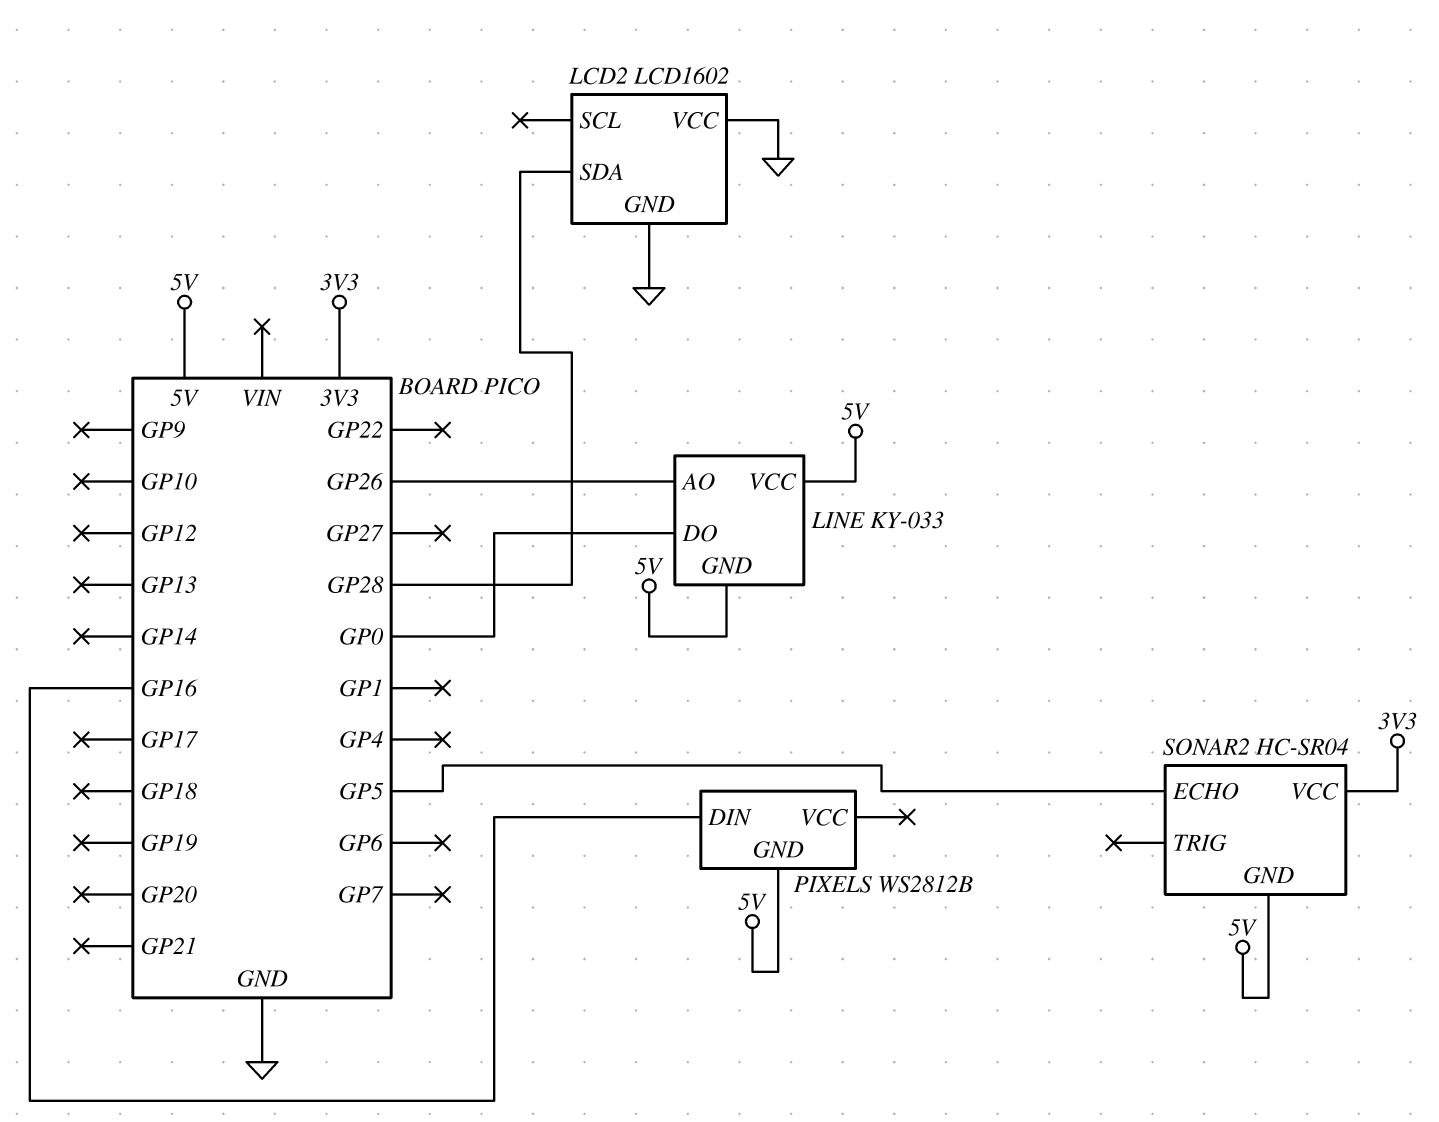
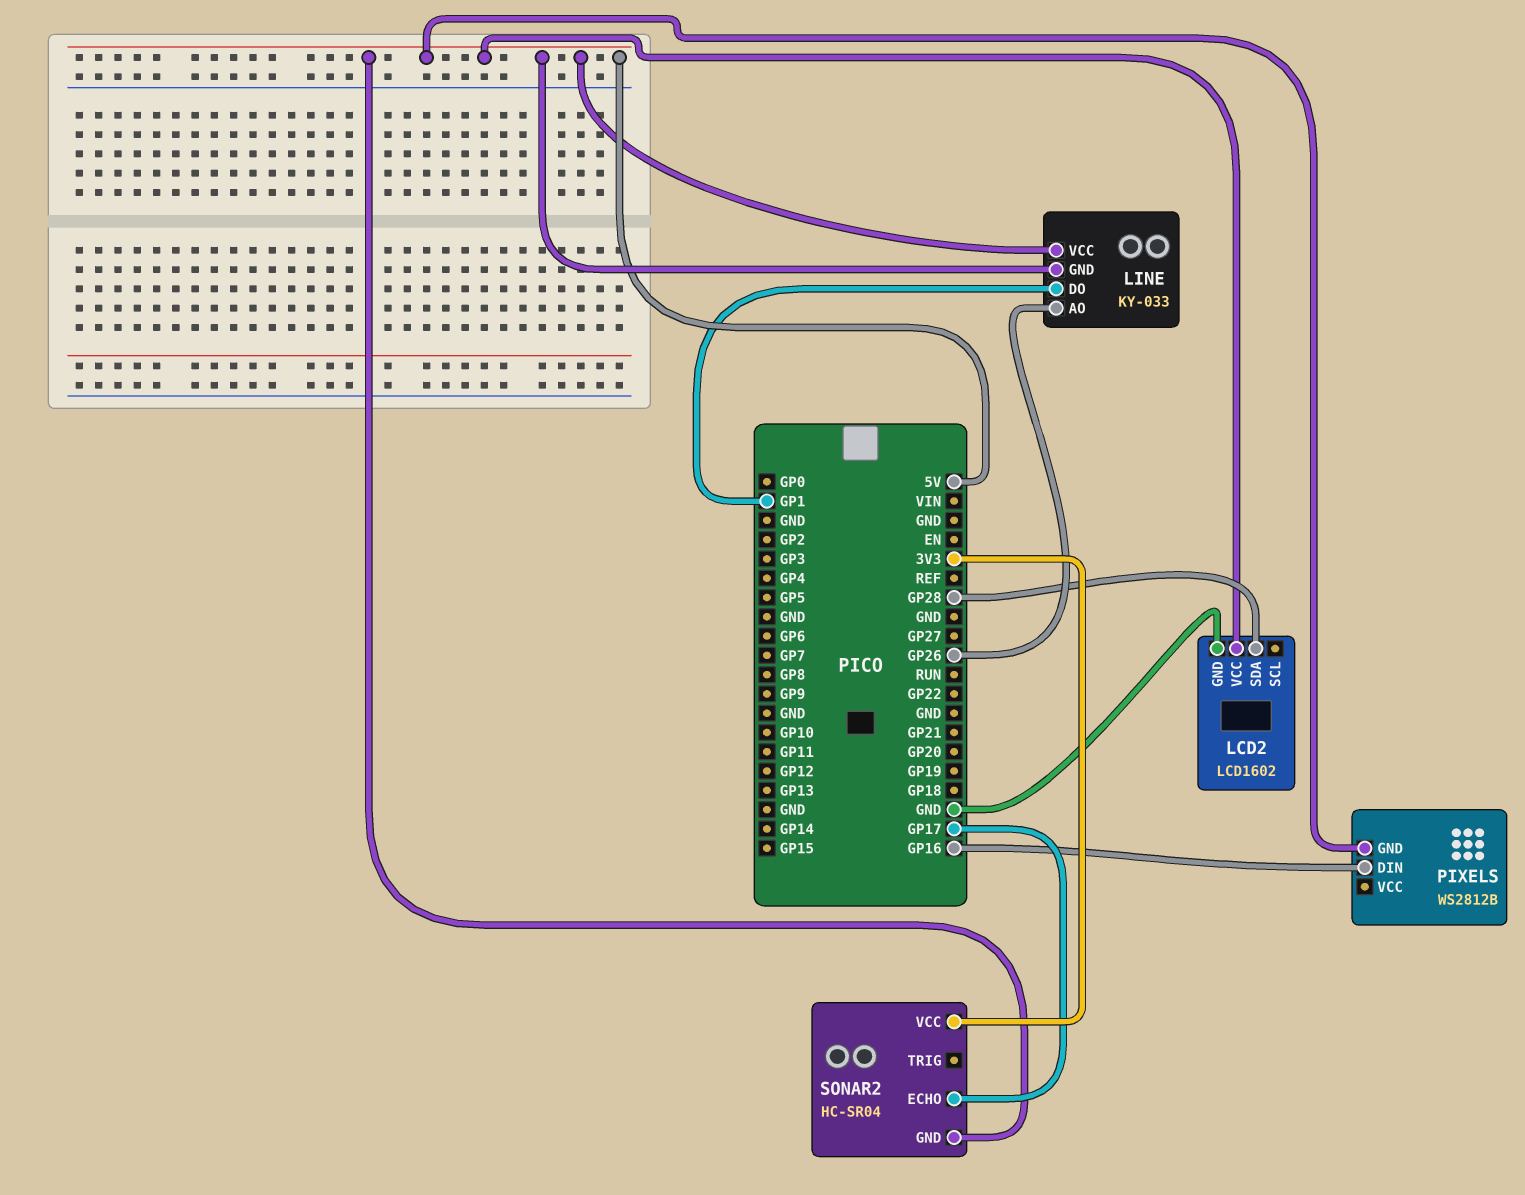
LCD2 pin VCC: GND -> 5V
LINE pin DO: GP0 -> GP1
SONAR2 pin ECHO: GP5 -> GP17

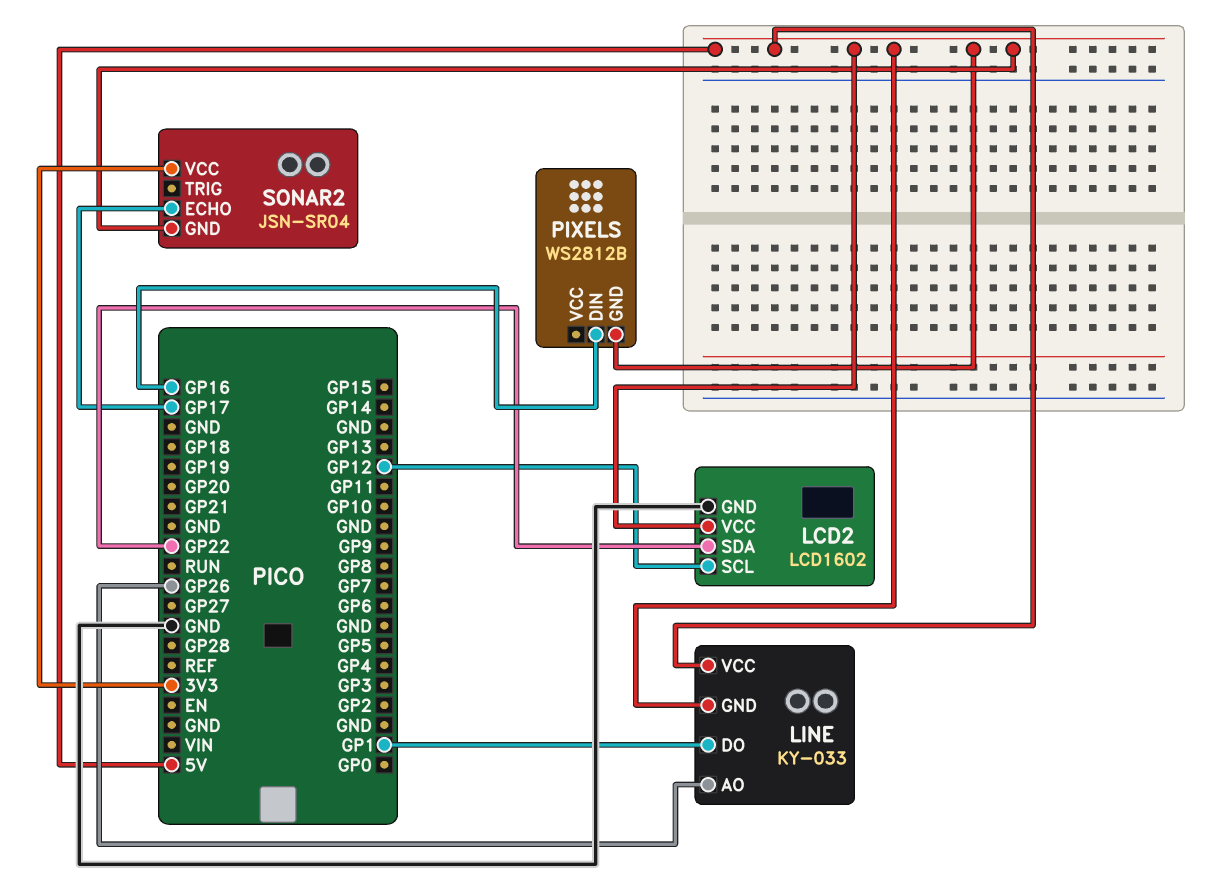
LCD2 pin SCL: none -> GP12
LCD2 pin SDA: GP28 -> GP22
SONAR2: HC-SR04 -> JSN-SR04

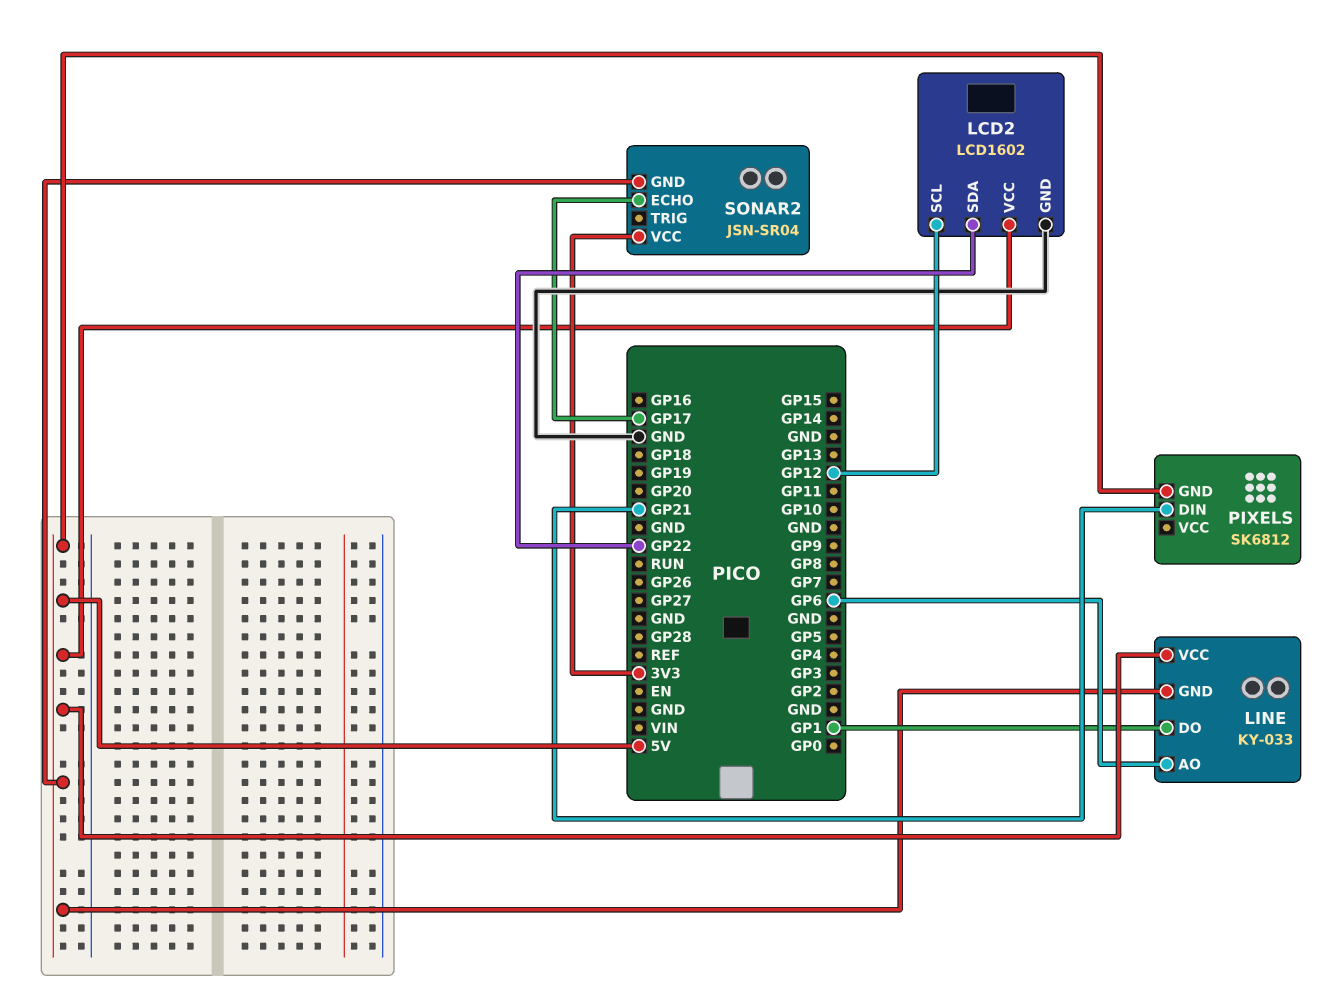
LINE pin AO: GP26 -> GP6
PIXELS: WS2812B -> SK6812
PIXELS pin DIN: GP16 -> GP21

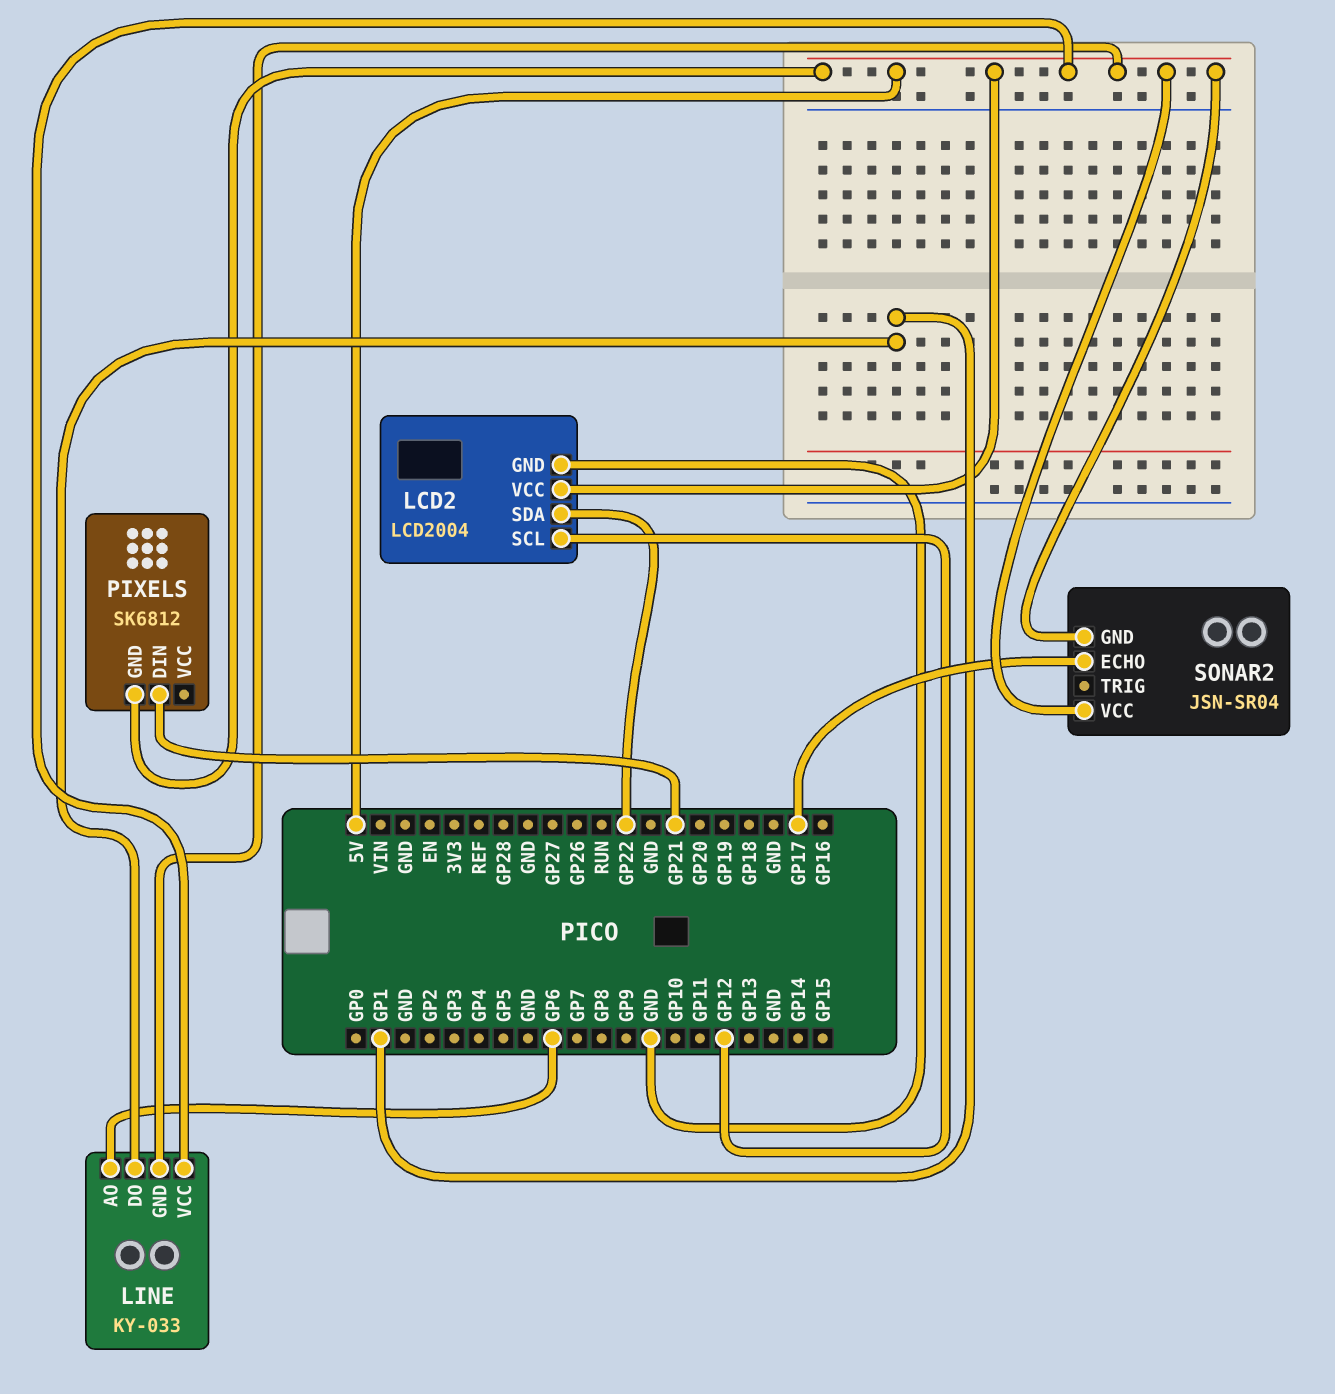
LCD2: LCD1602 -> LCD2004
SONAR2 pin VCC: 3V3 -> 5V

